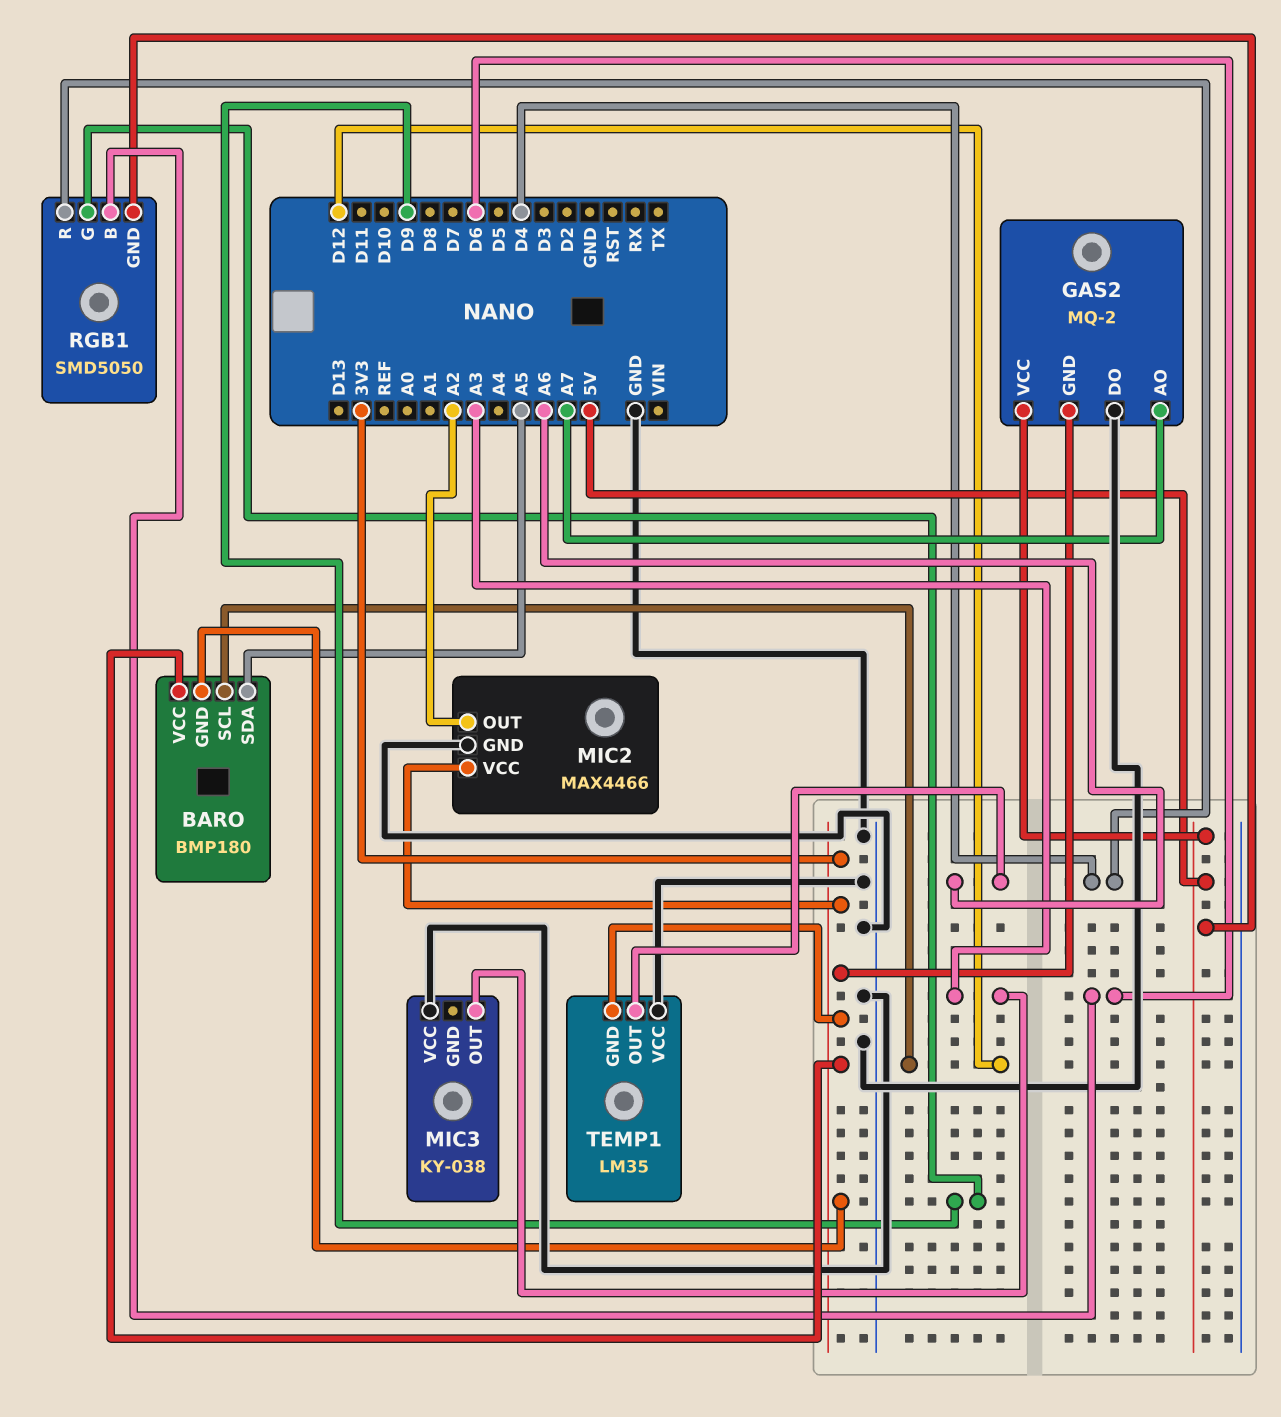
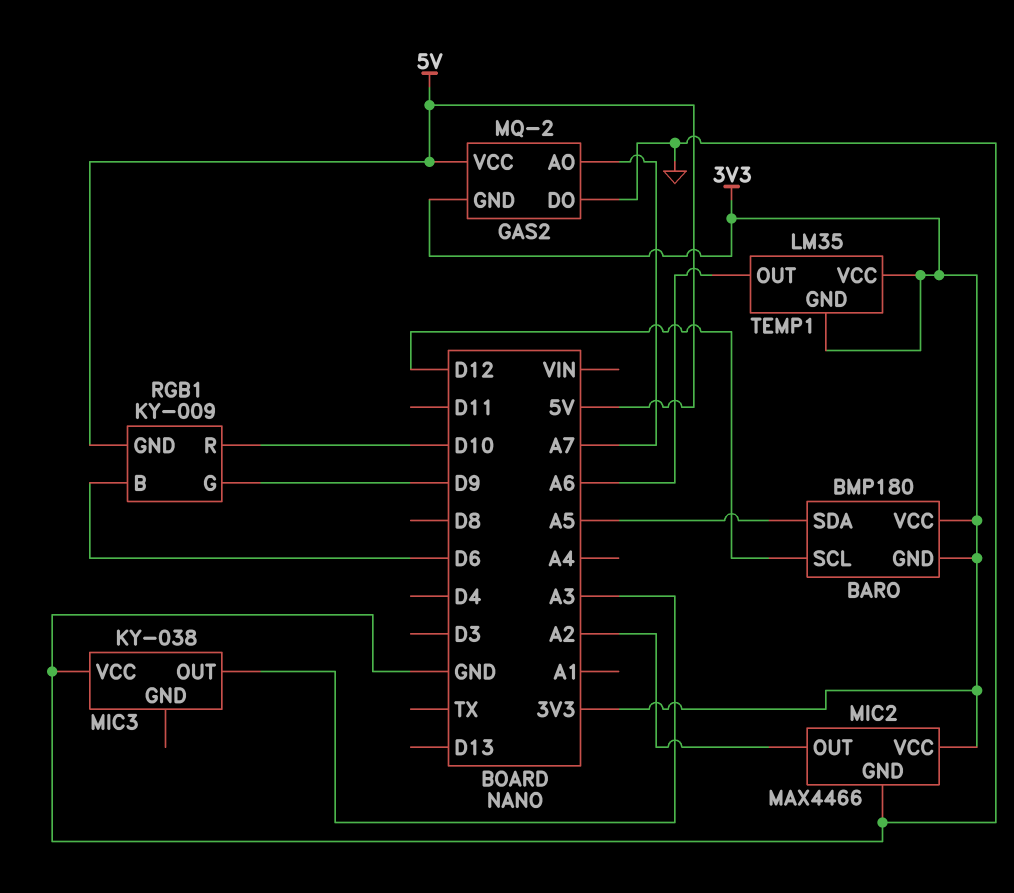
RGB1: SMD5050 -> KY-009
RGB1 pin R: D4 -> D10
TEMP1 pin VCC: GND -> 3V3

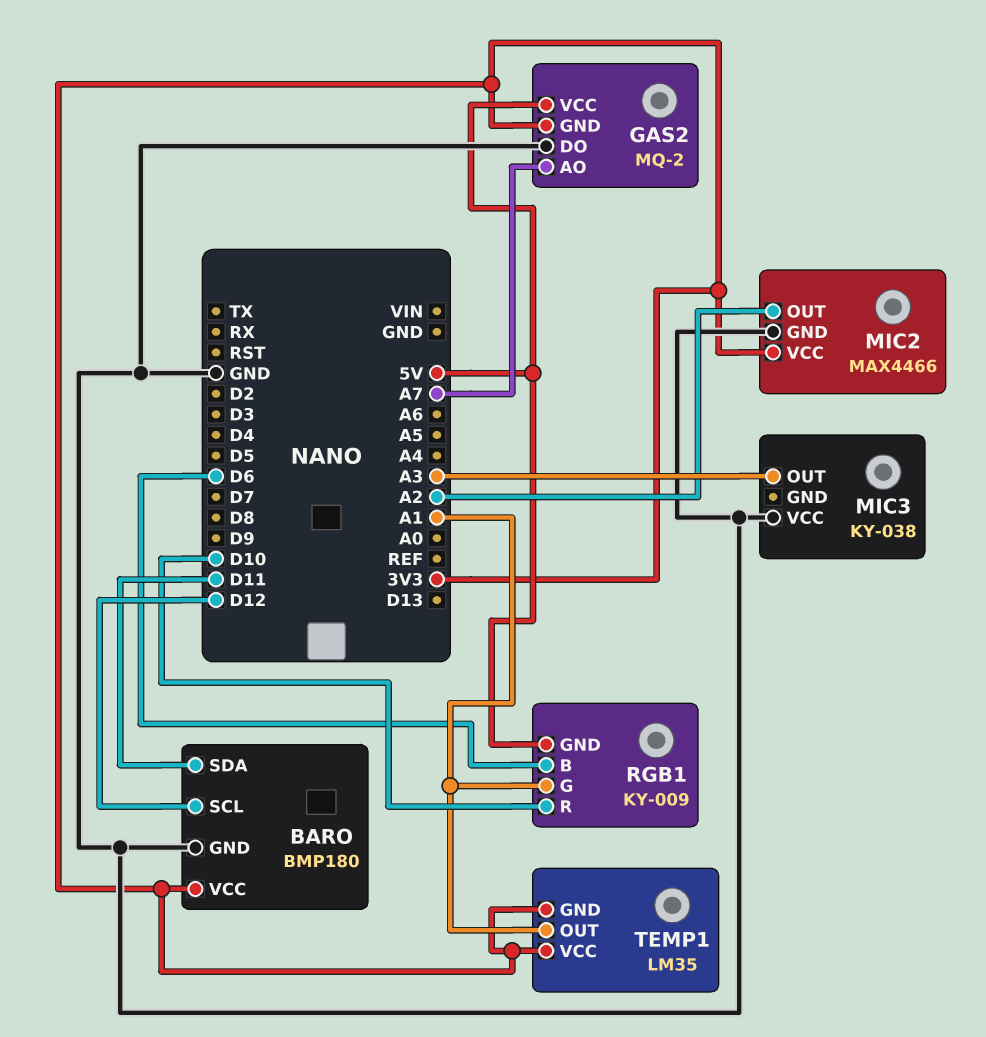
BARO pin GND: 3V3 -> GND
BARO pin SDA: A5 -> D11
RGB1 pin G: D9 -> A1
TEMP1 pin OUT: A6 -> A1

